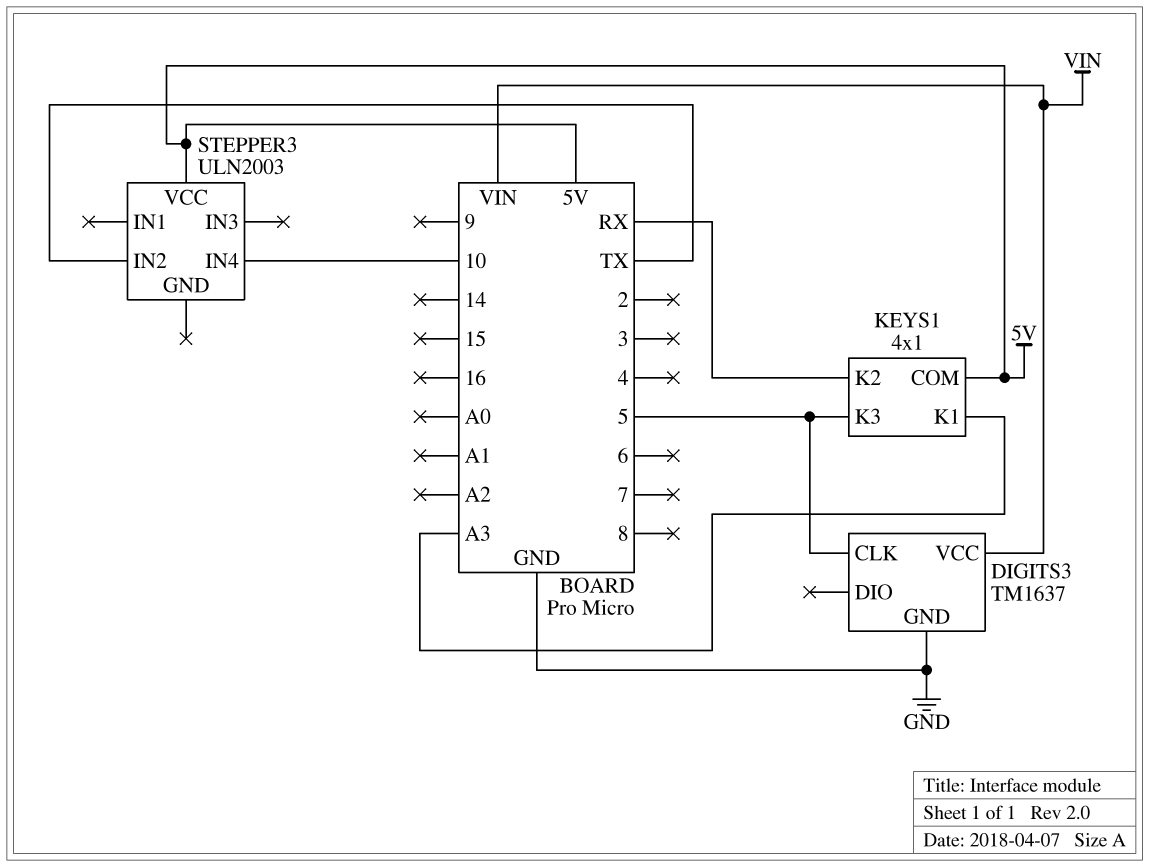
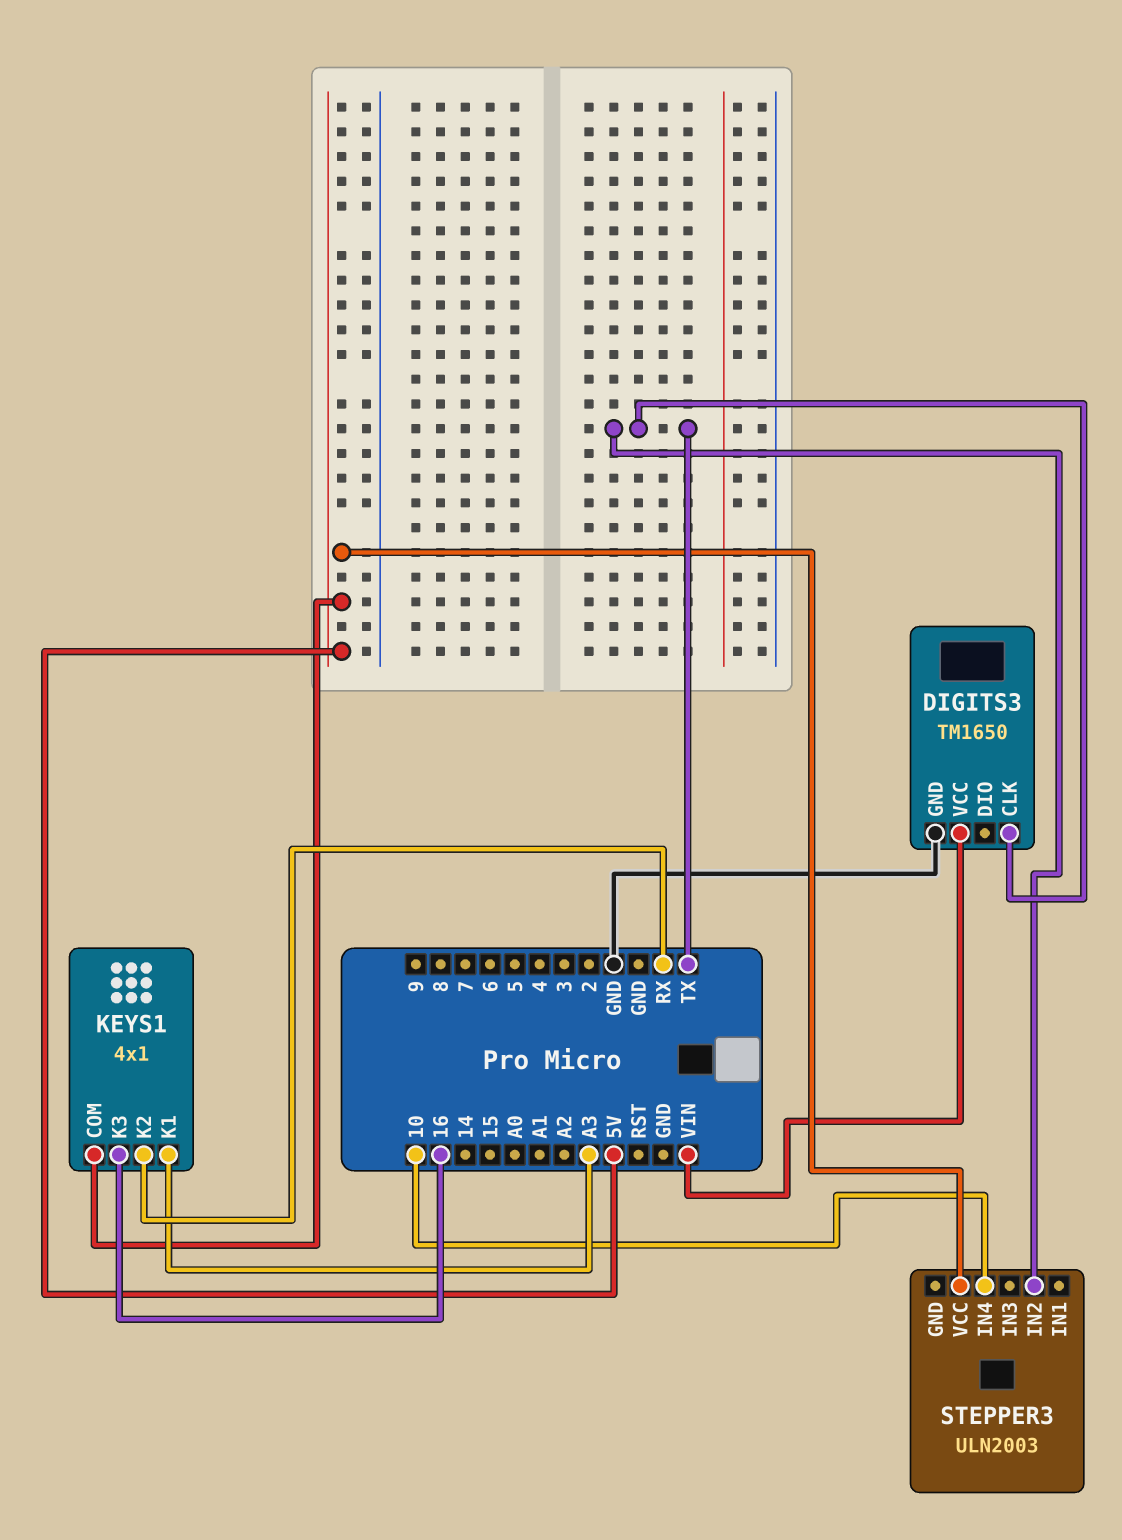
DIGITS3: TM1637 -> TM1650
DIGITS3 pin CLK: 5 -> TX
KEYS1 pin K3: 5 -> 16

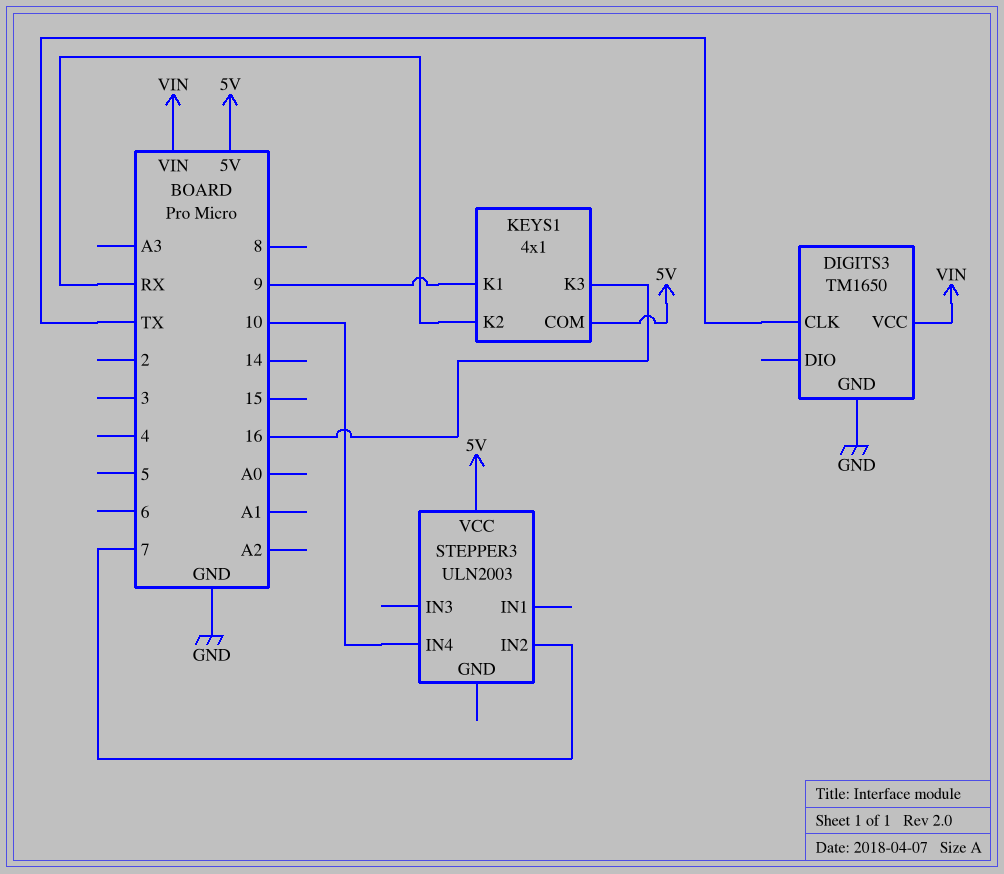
KEYS1 pin K1: A3 -> 9
STEPPER3 pin IN2: TX -> 7

